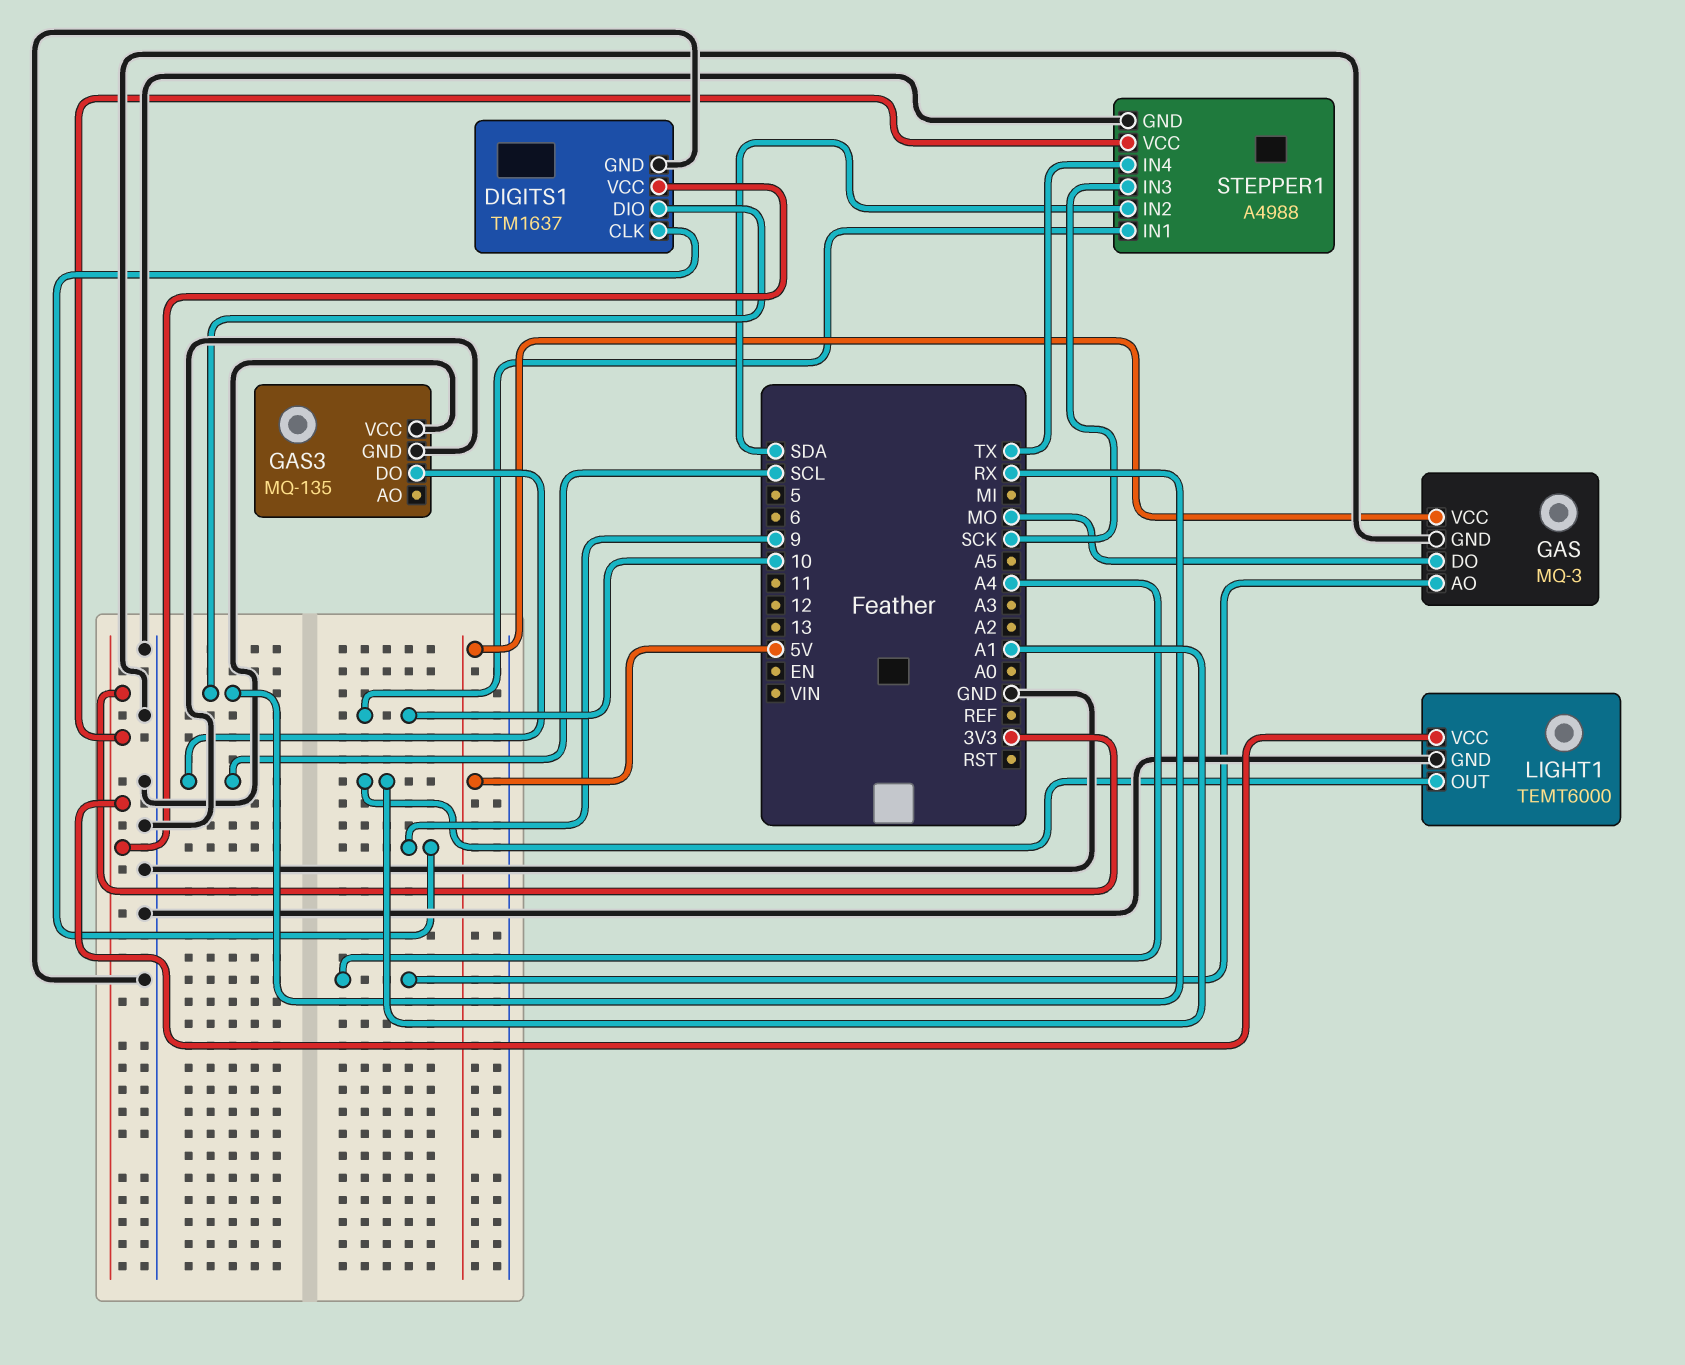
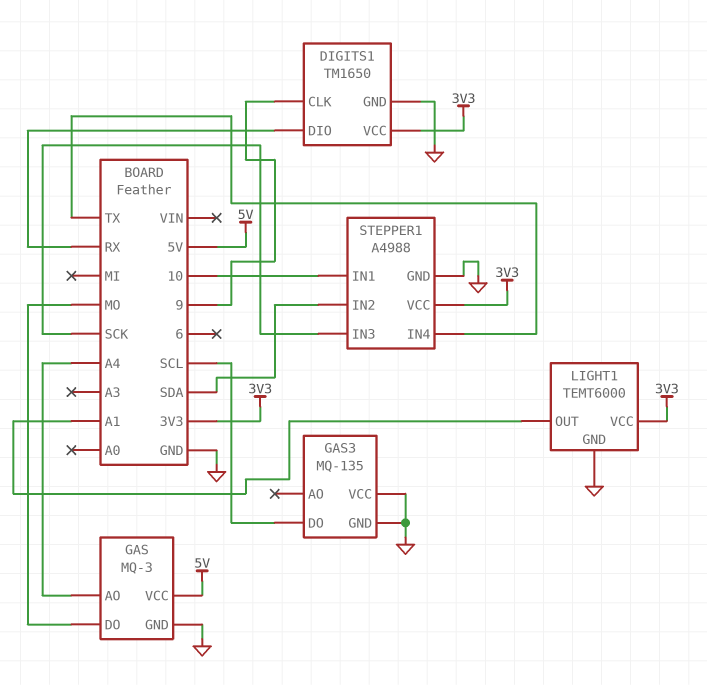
DIGITS1: TM1637 -> TM1650

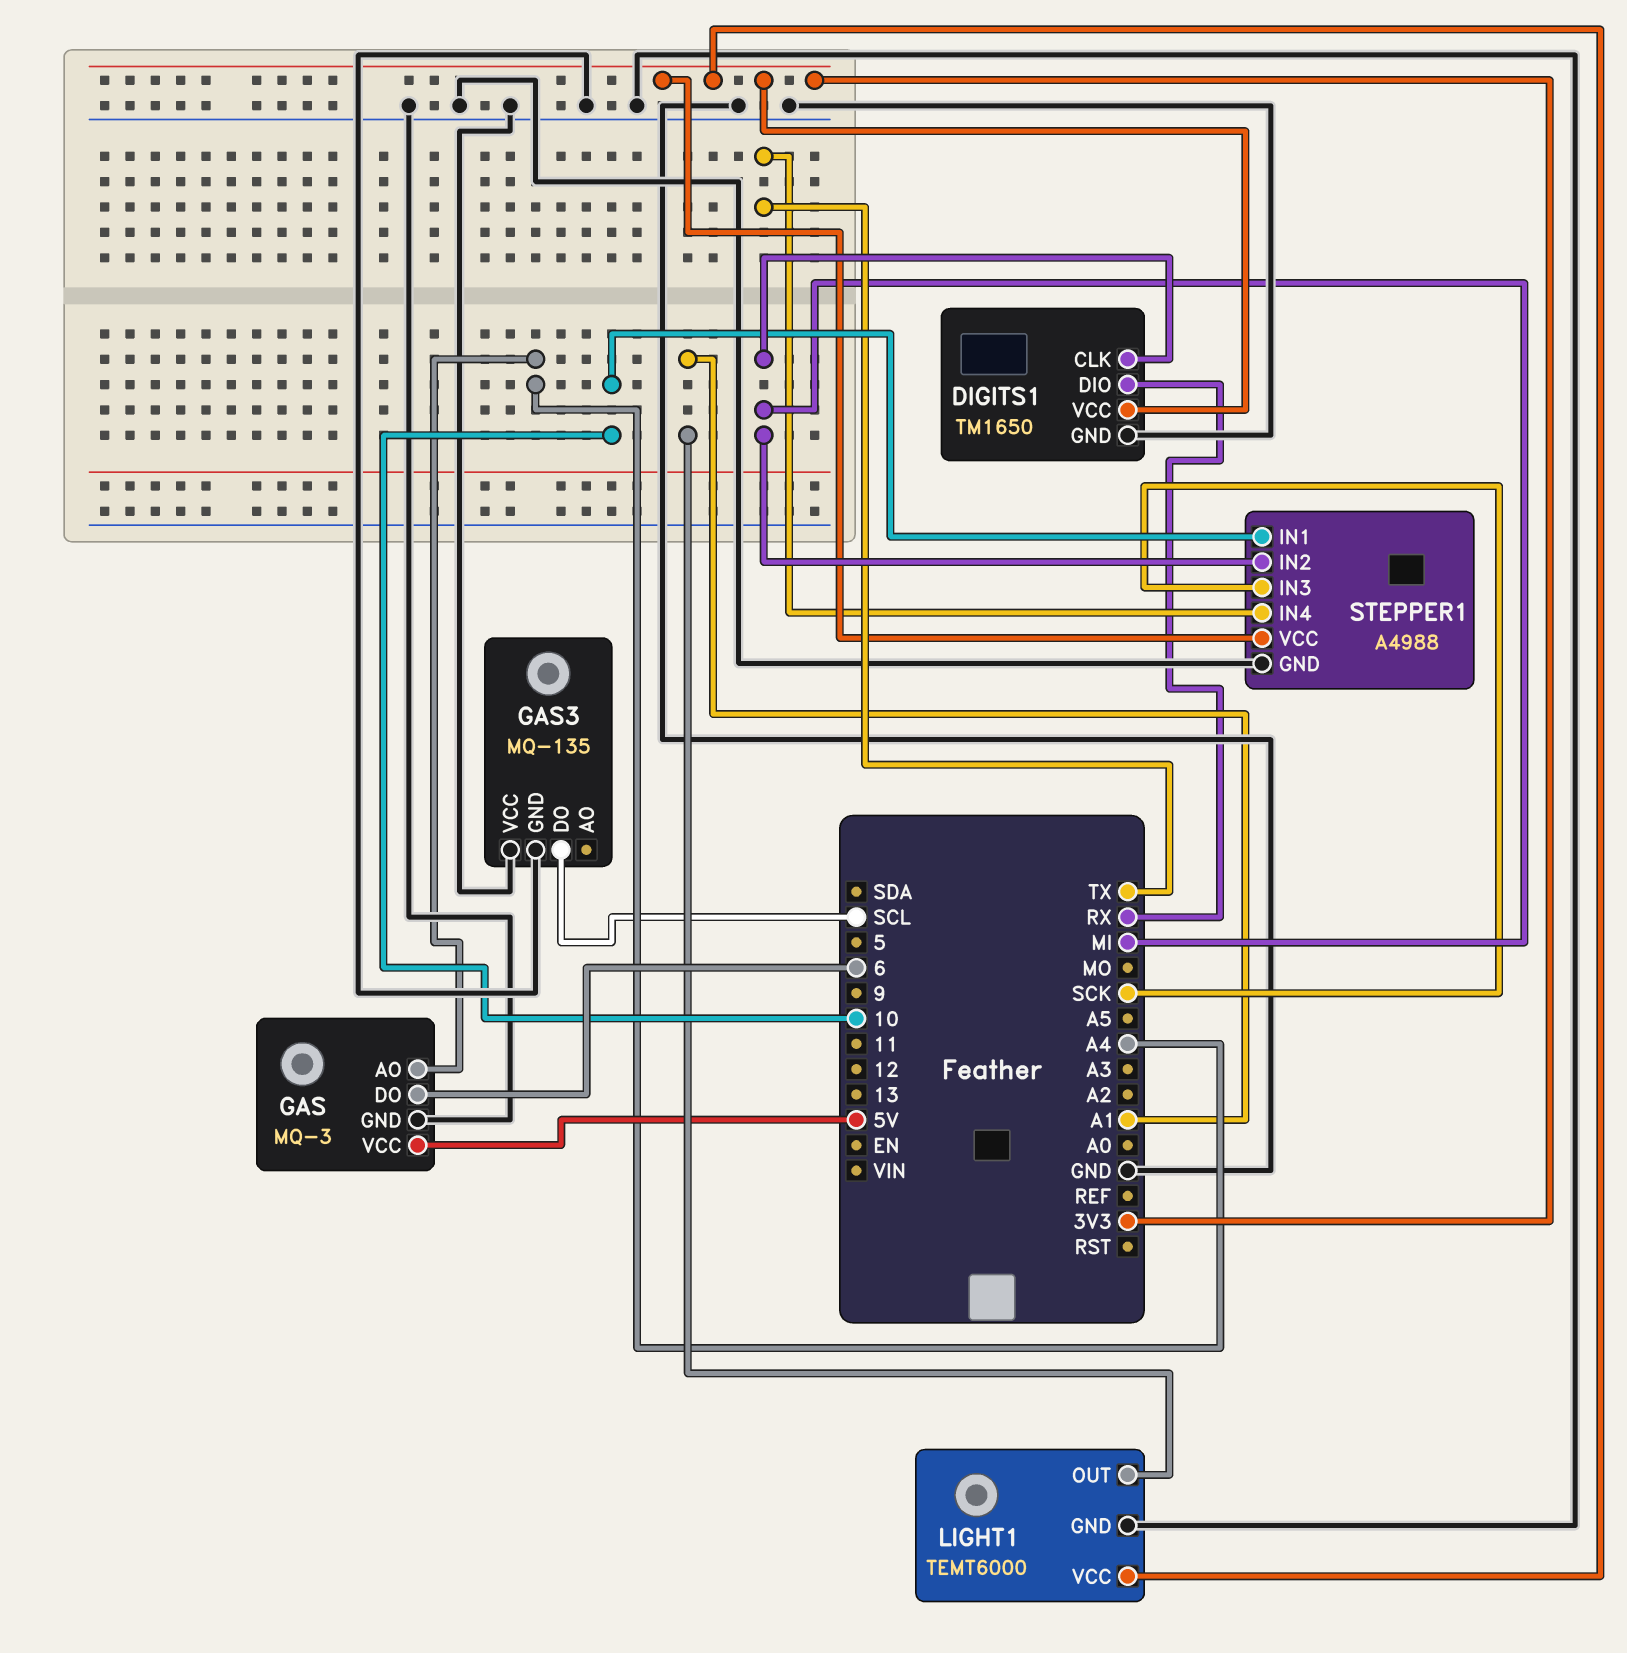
DIGITS1 pin CLK: 9 -> MI
GAS pin DO: MO -> 6
STEPPER1 pin IN2: SDA -> MI

